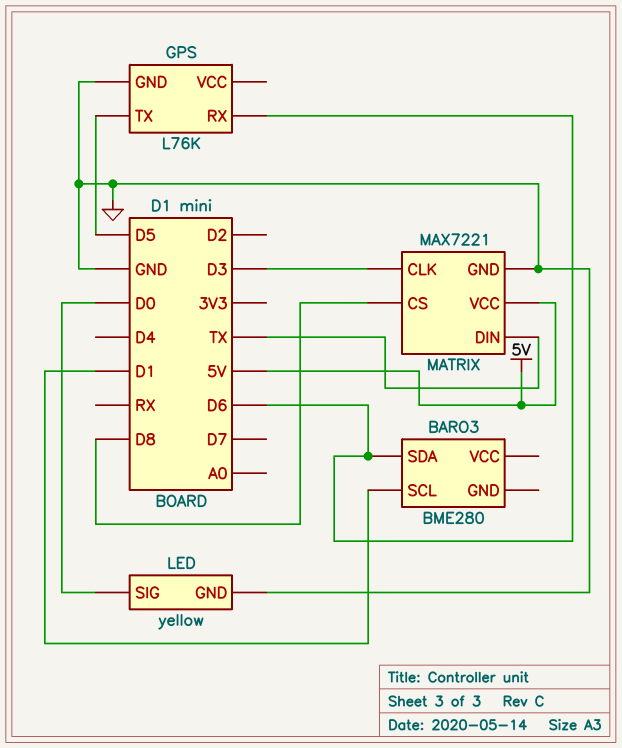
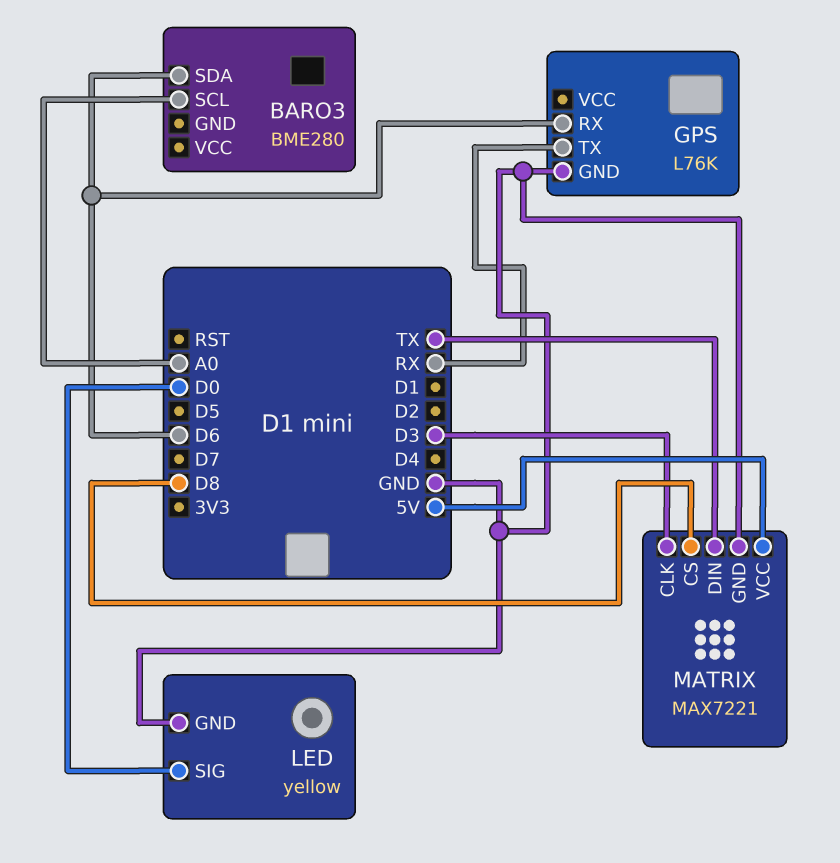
BARO3 pin SCL: D1 -> A0
GPS pin TX: D5 -> RX

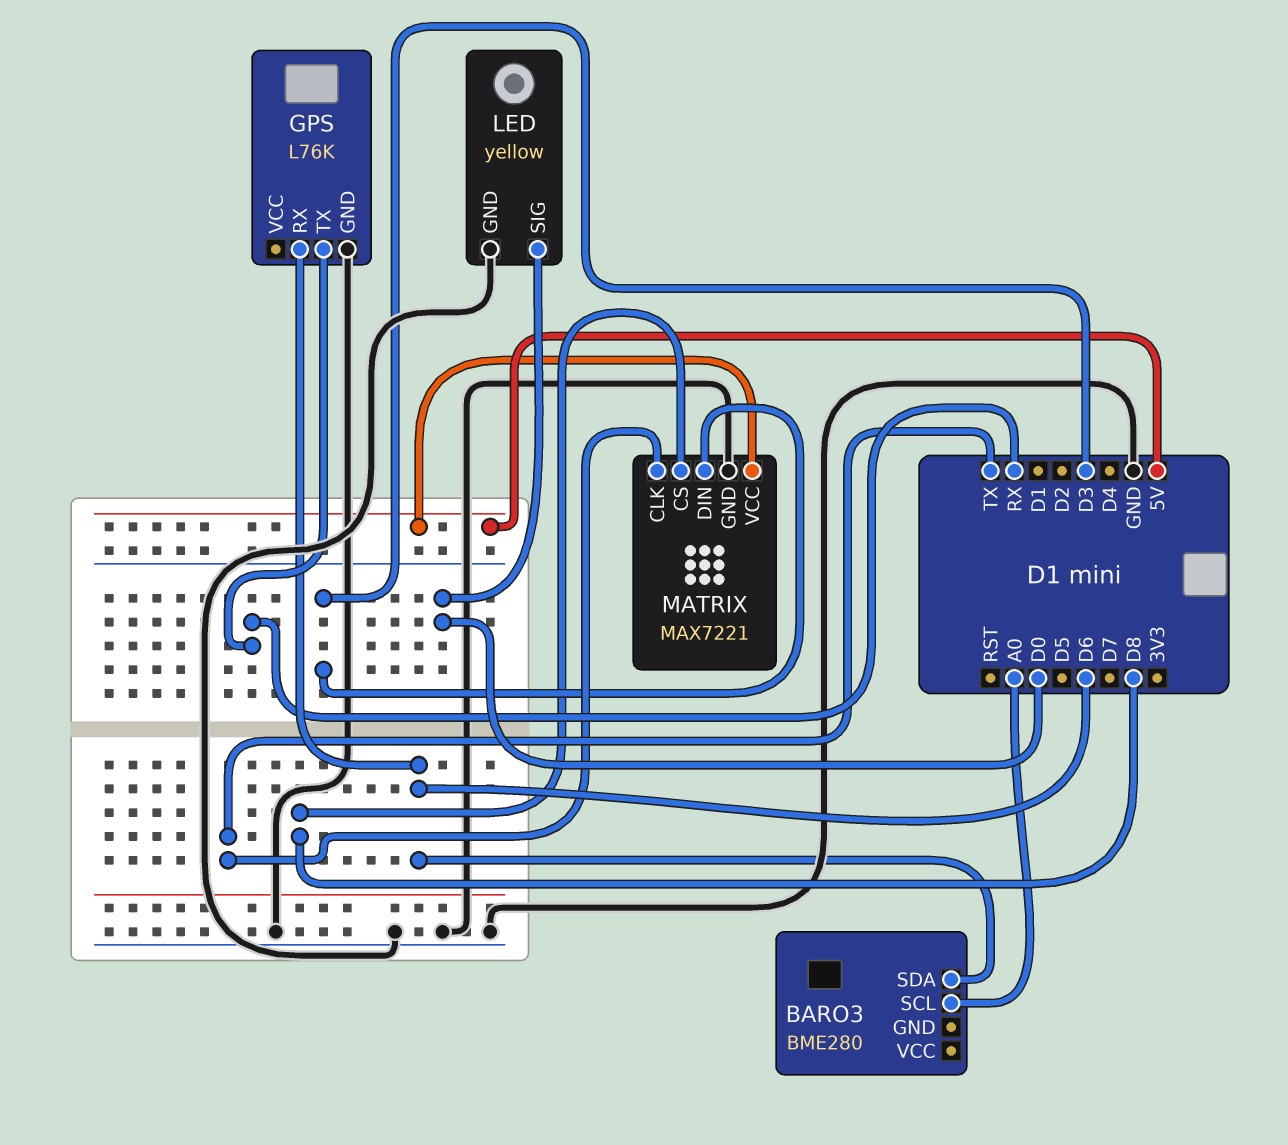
MATRIX pin CLK: D3 -> TX
MATRIX pin DIN: TX -> D3

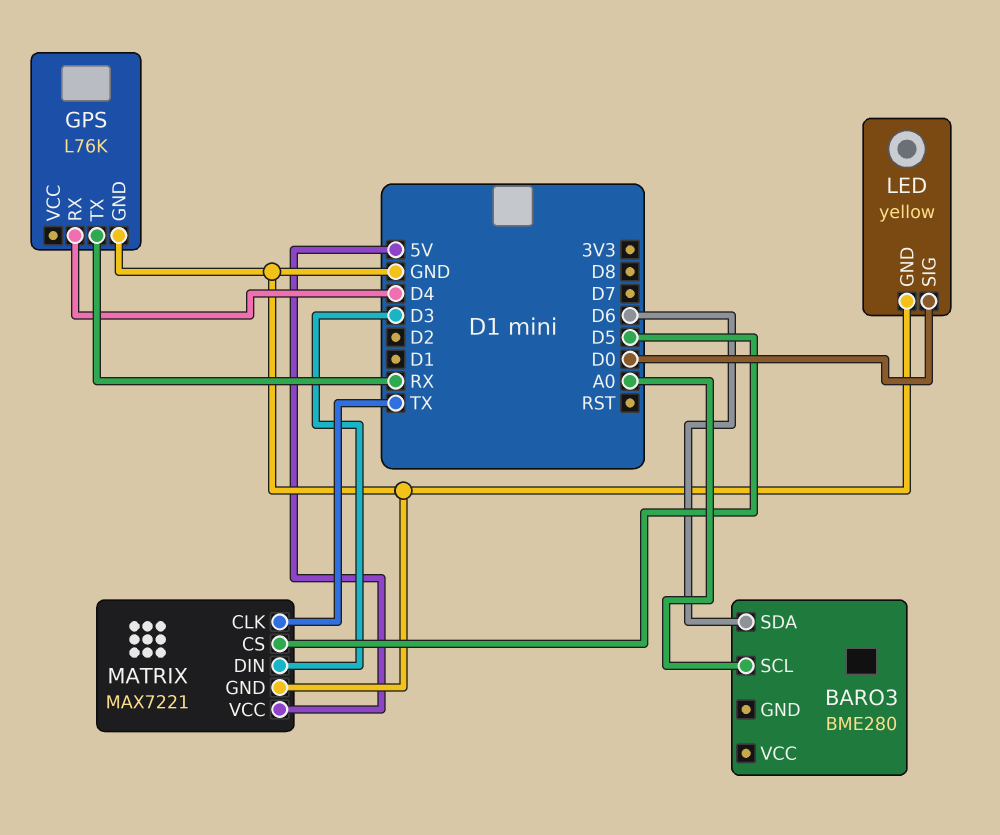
GPS pin RX: D6 -> D4
MATRIX pin CS: D8 -> D5

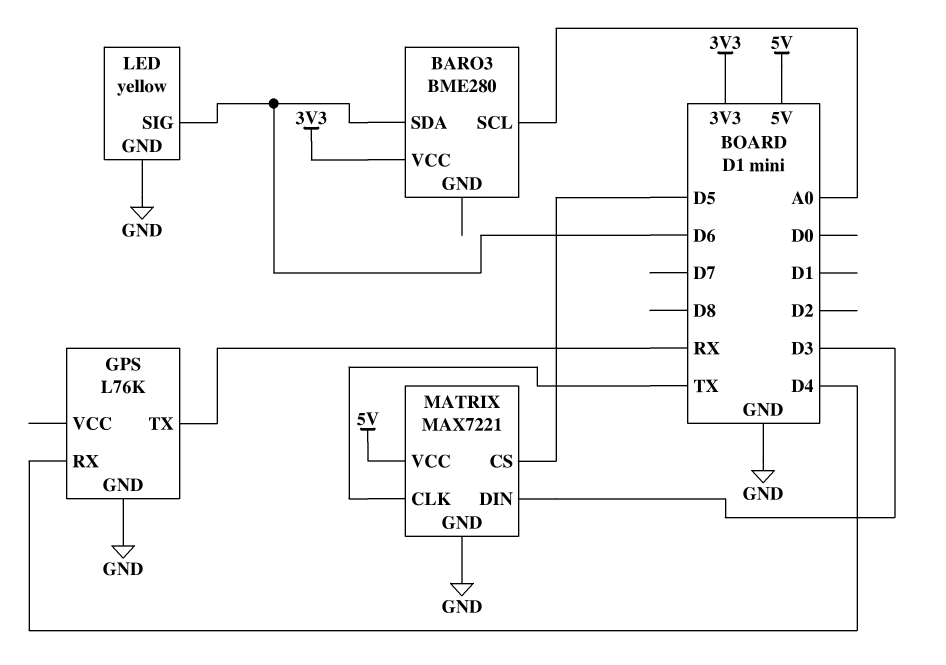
BARO3 pin VCC: none -> 3V3
LED pin SIG: D0 -> D6

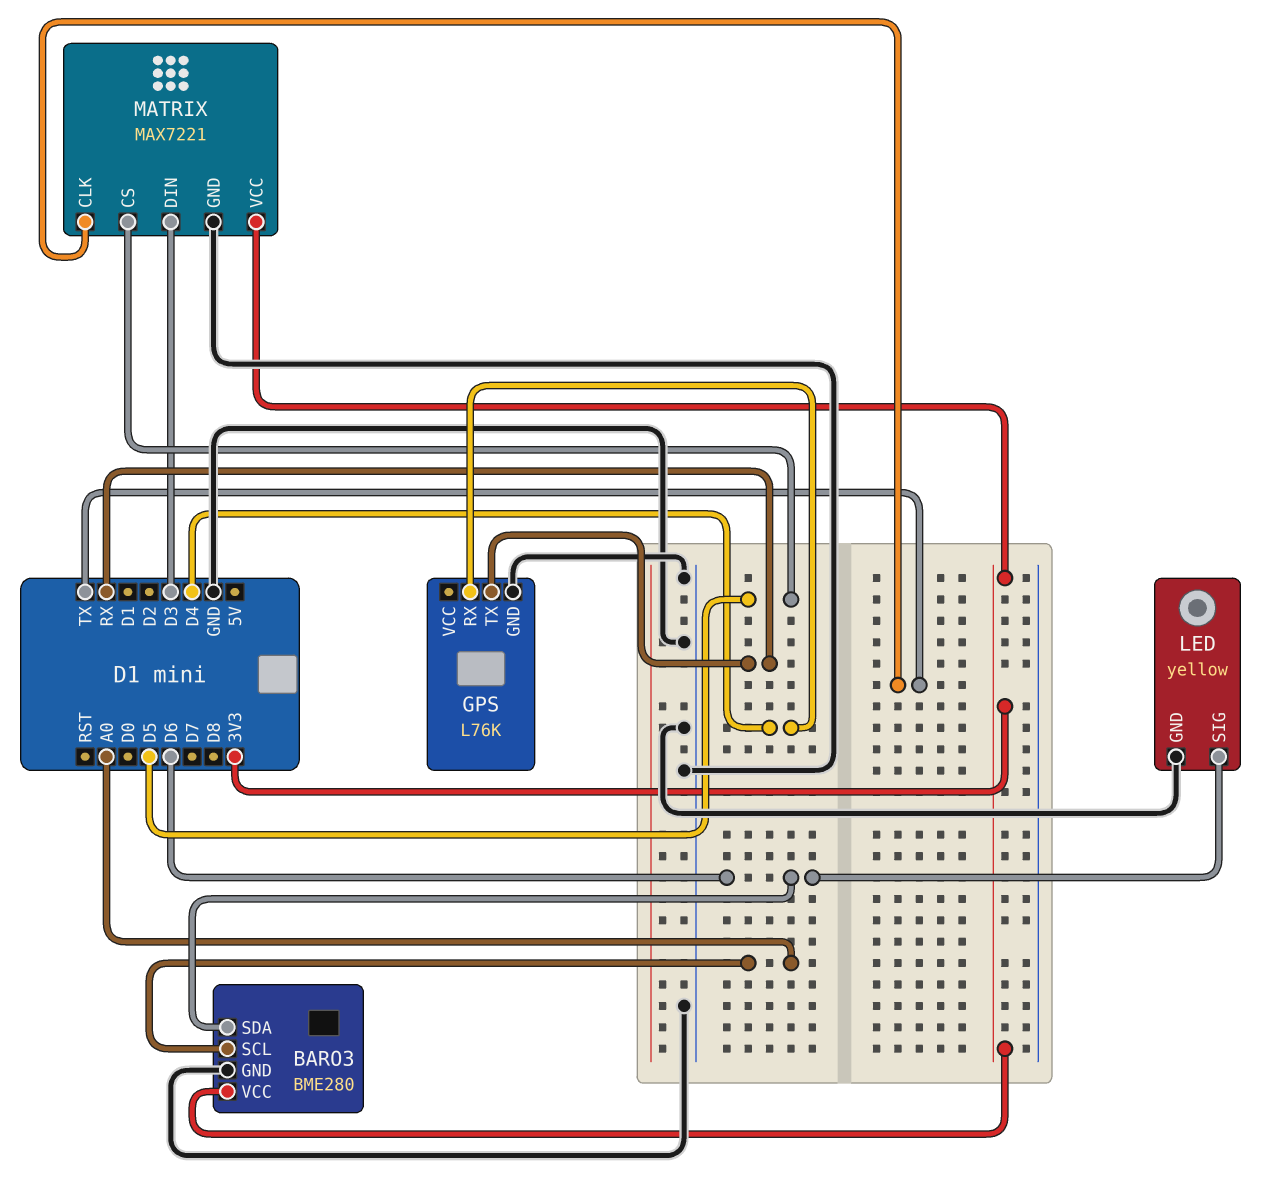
BARO3 pin GND: none -> GND
MATRIX pin VCC: 5V -> 3V3

